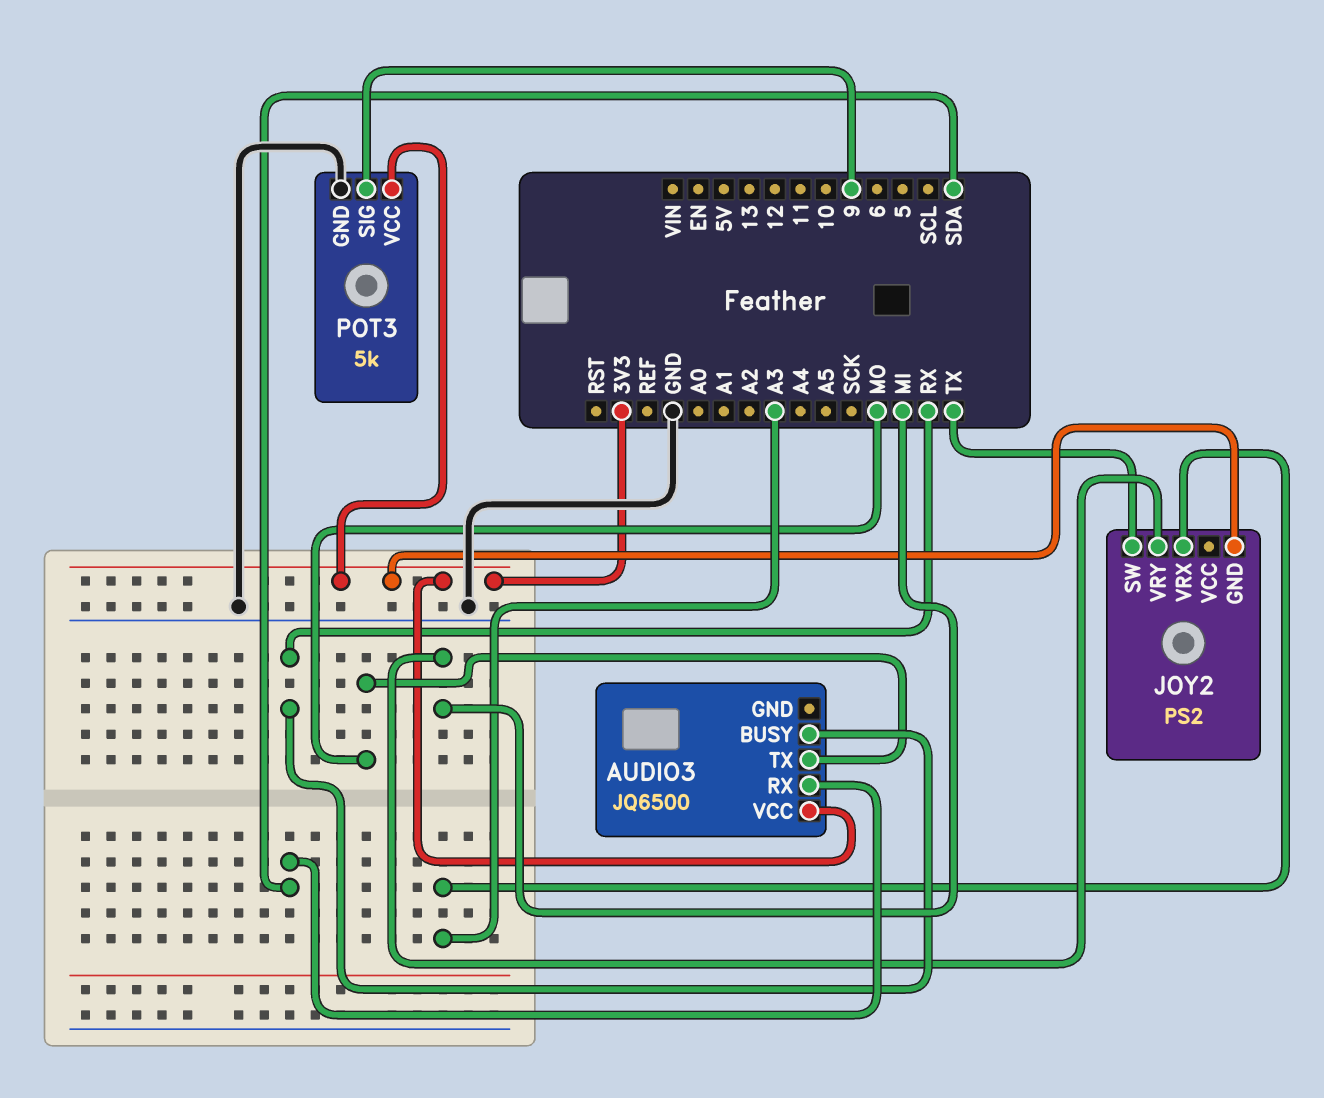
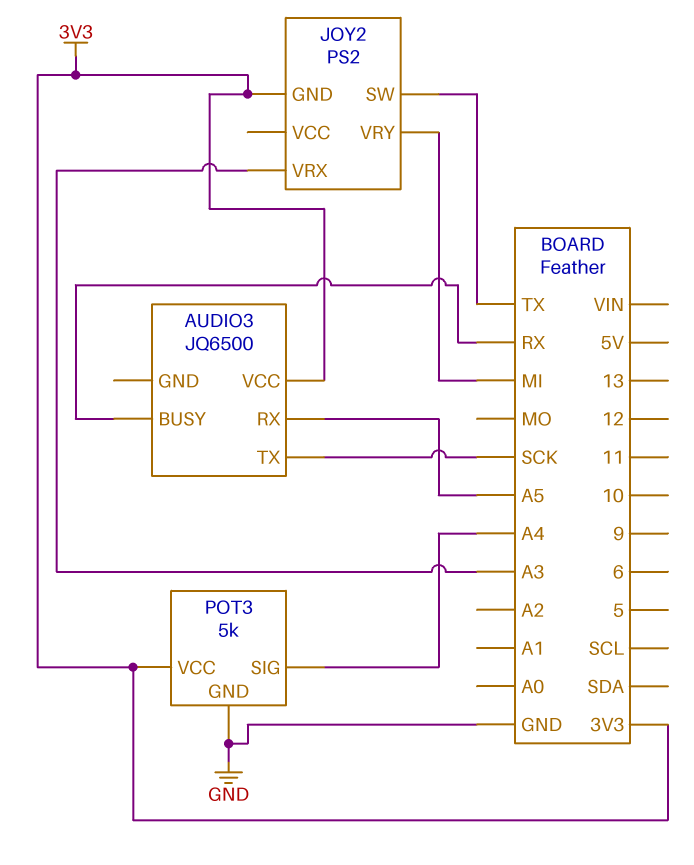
AUDIO3 pin RX: SDA -> A5
AUDIO3 pin TX: MO -> SCK
POT3 pin SIG: 9 -> A4

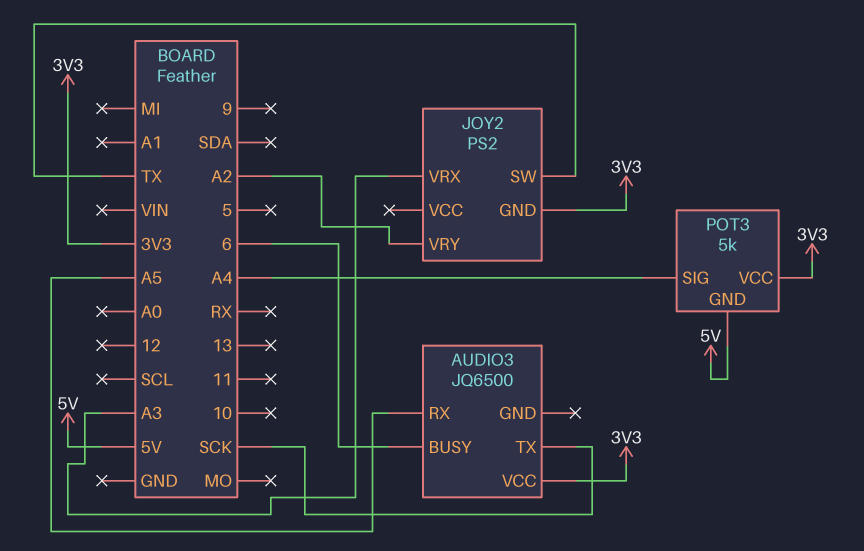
AUDIO3 pin BUSY: RX -> 6
JOY2 pin VRY: MI -> A2
POT3 pin GND: GND -> 5V

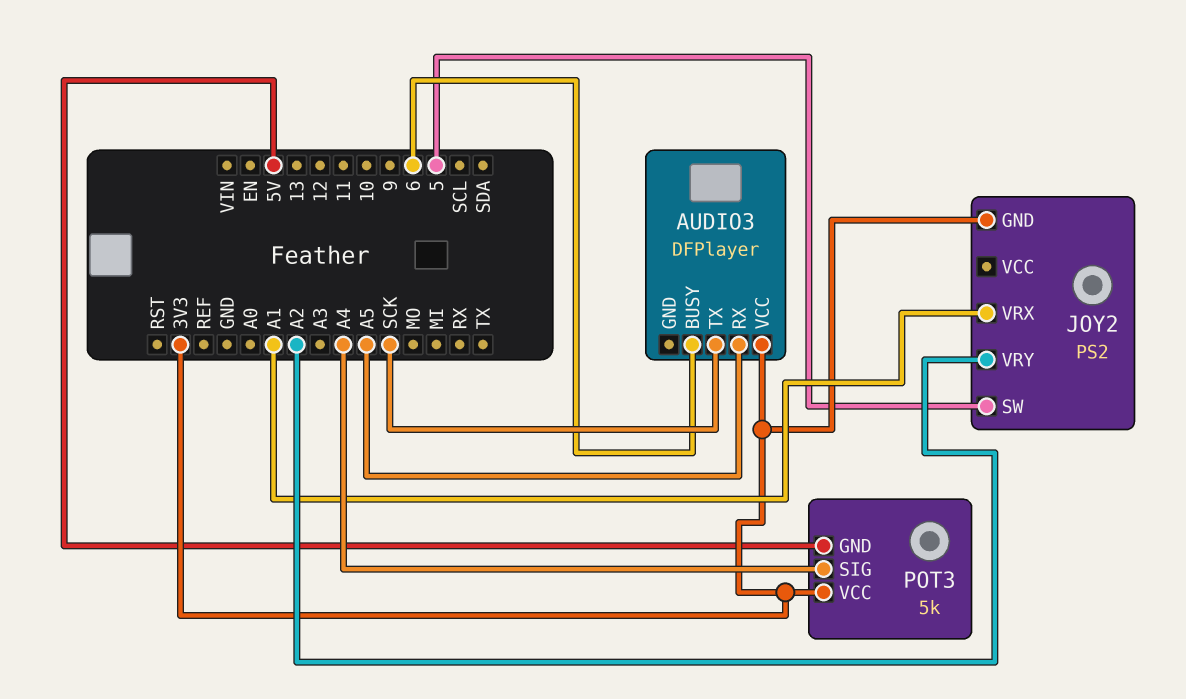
AUDIO3: JQ6500 -> DFPlayer
JOY2 pin SW: TX -> 5
JOY2 pin VRX: A3 -> A1

